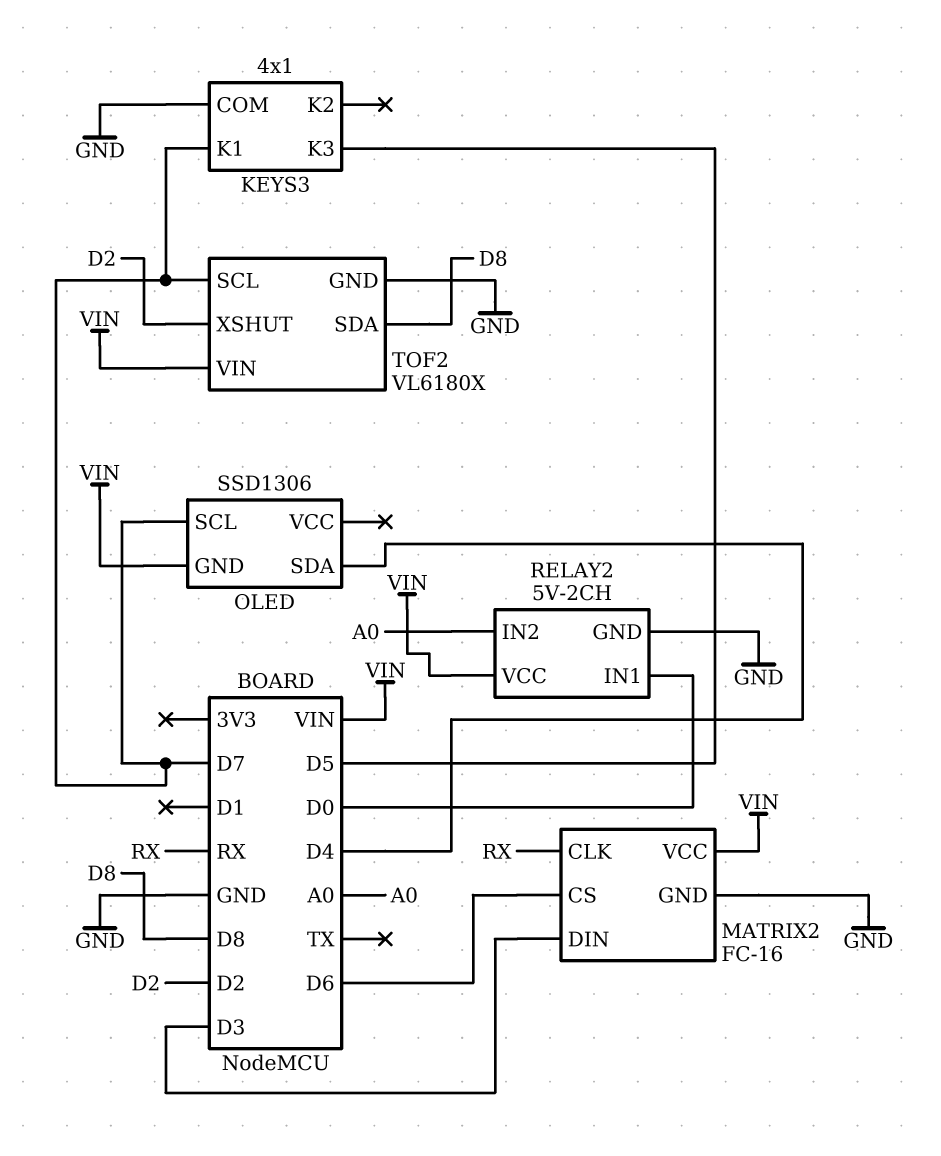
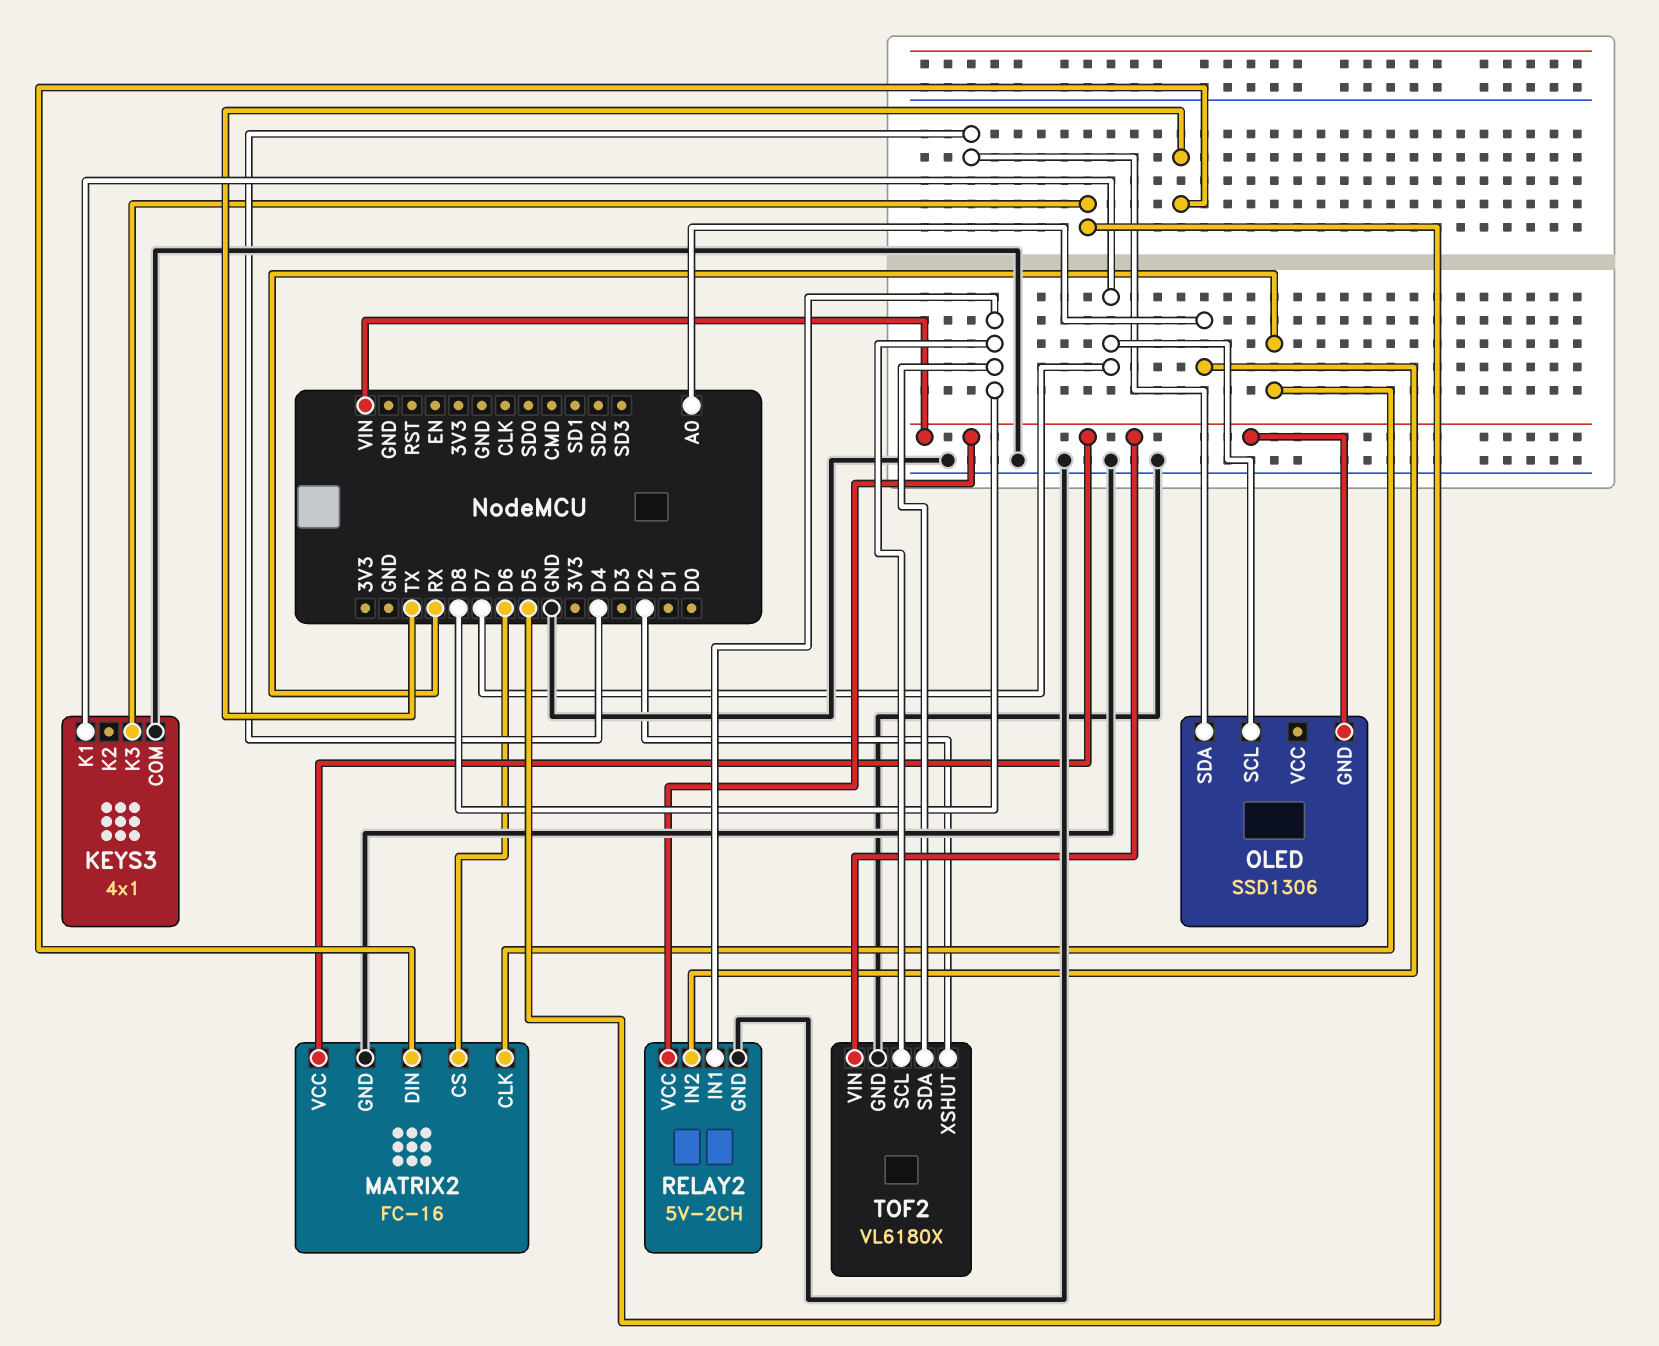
MATRIX2 pin DIN: D3 -> TX
RELAY2 pin IN1: D0 -> D8
TOF2 pin SCL: D7 -> D8

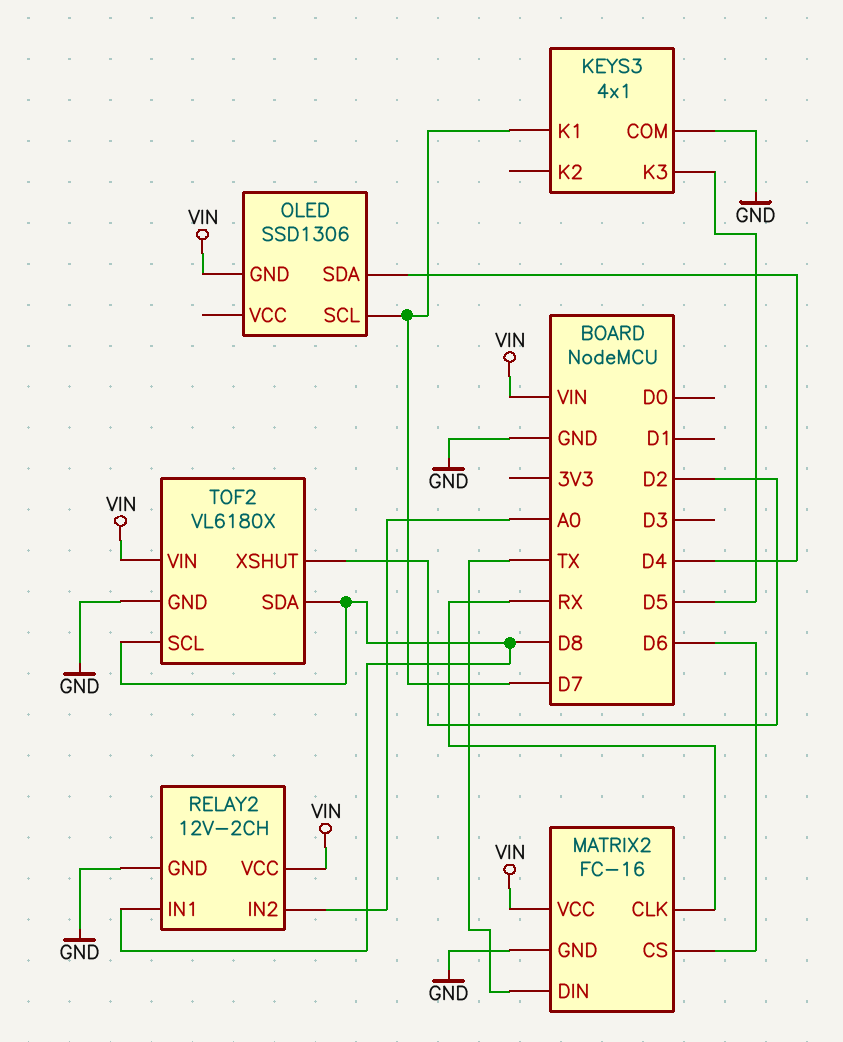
RELAY2: 5V-2CH -> 12V-2CH

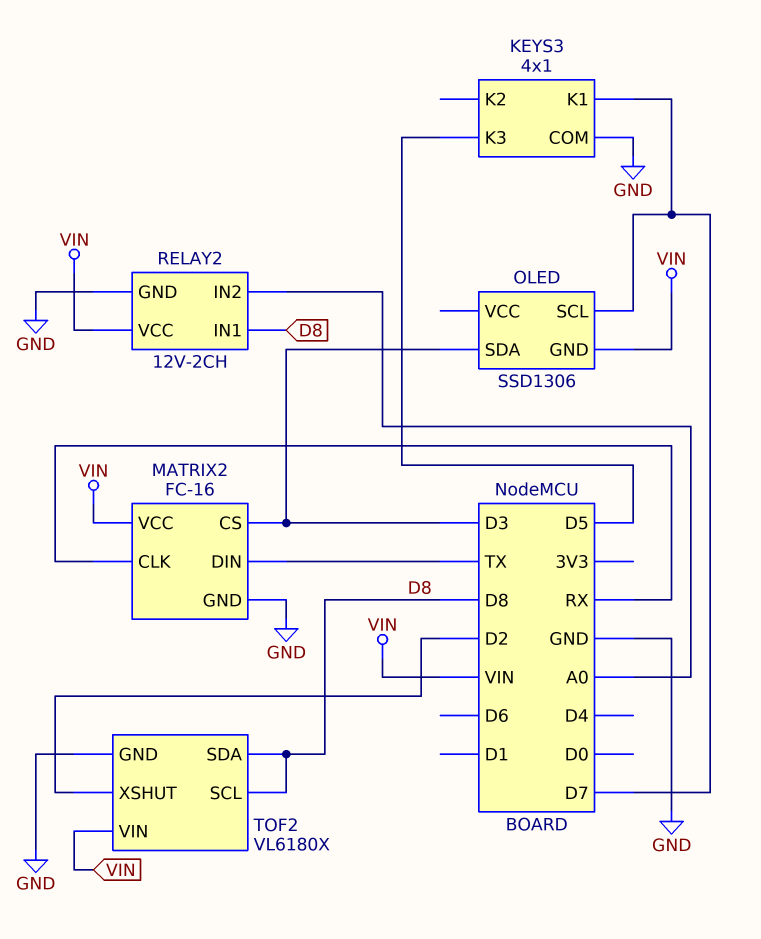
MATRIX2 pin CS: D6 -> D3
OLED pin SDA: D4 -> D3

